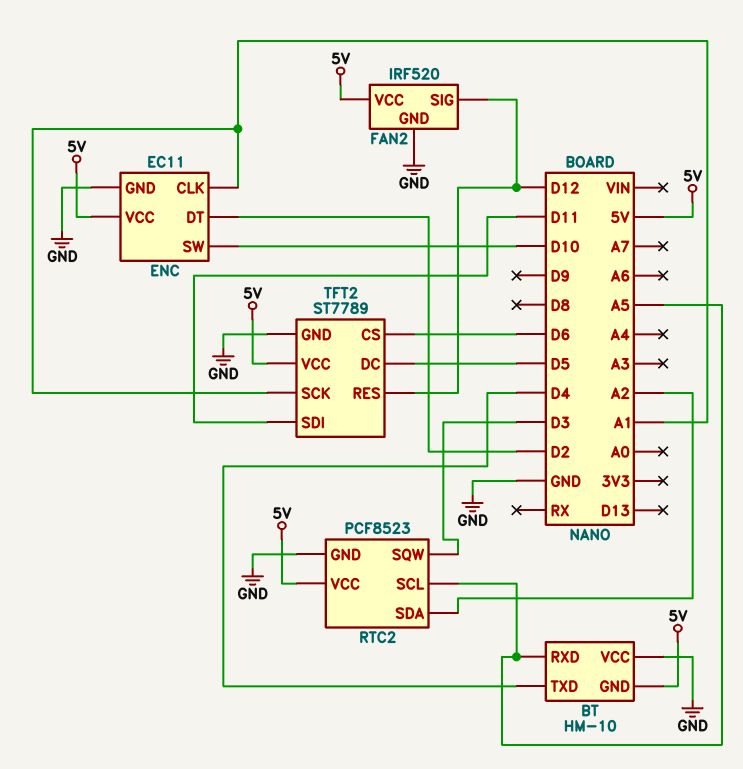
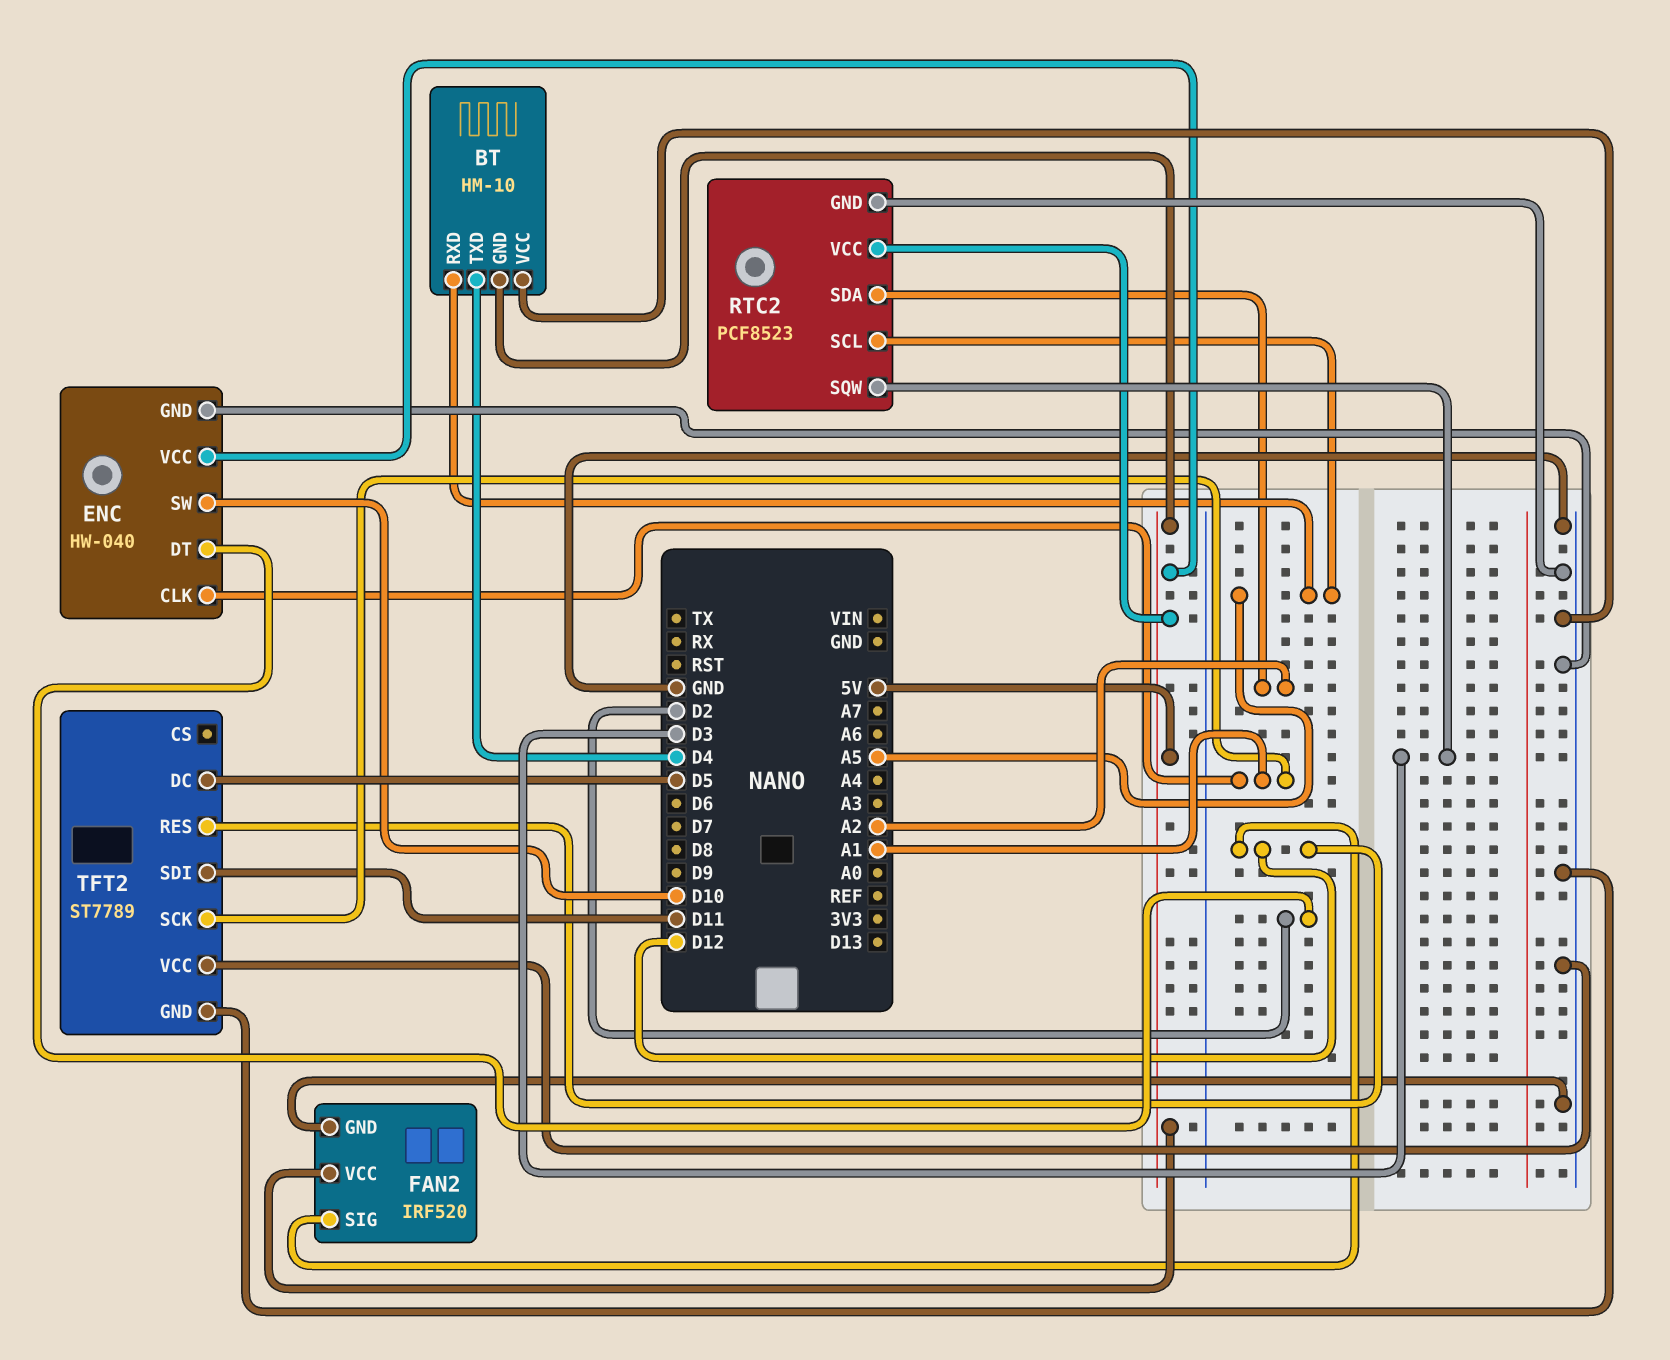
ENC: EC11 -> HW-040
TFT2 pin CS: D6 -> none
TFT2 pin VCC: 5V -> GND

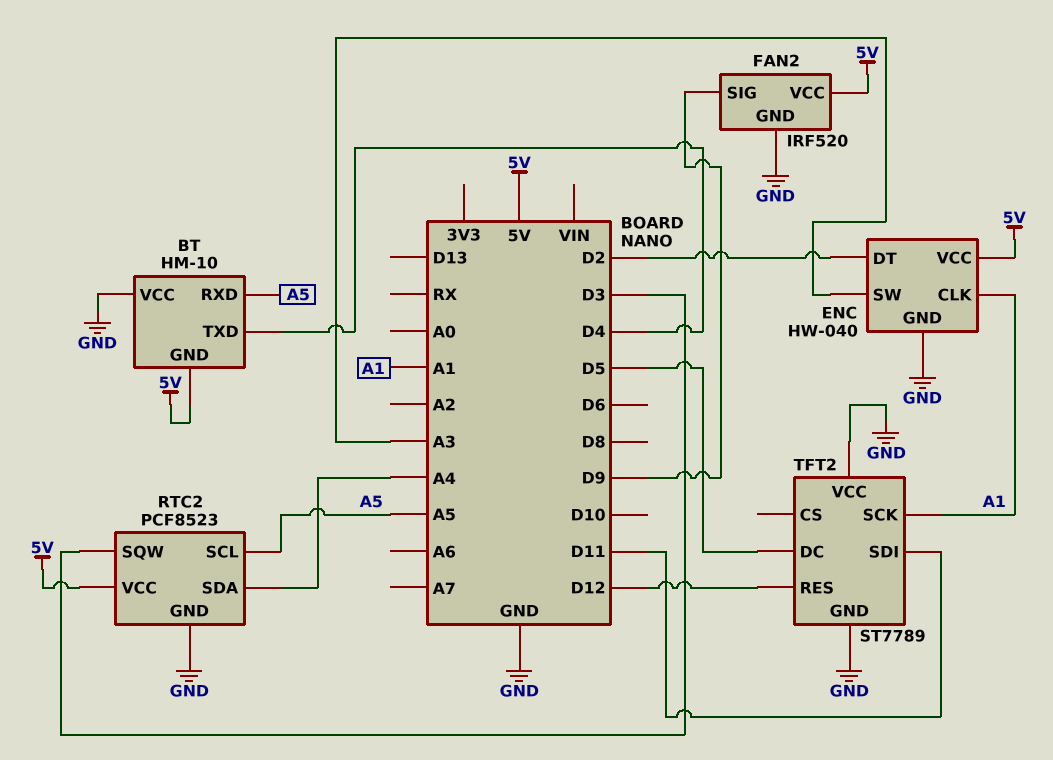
ENC pin SW: D10 -> A3
FAN2 pin SIG: D12 -> D9
RTC2 pin SDA: A2 -> A4

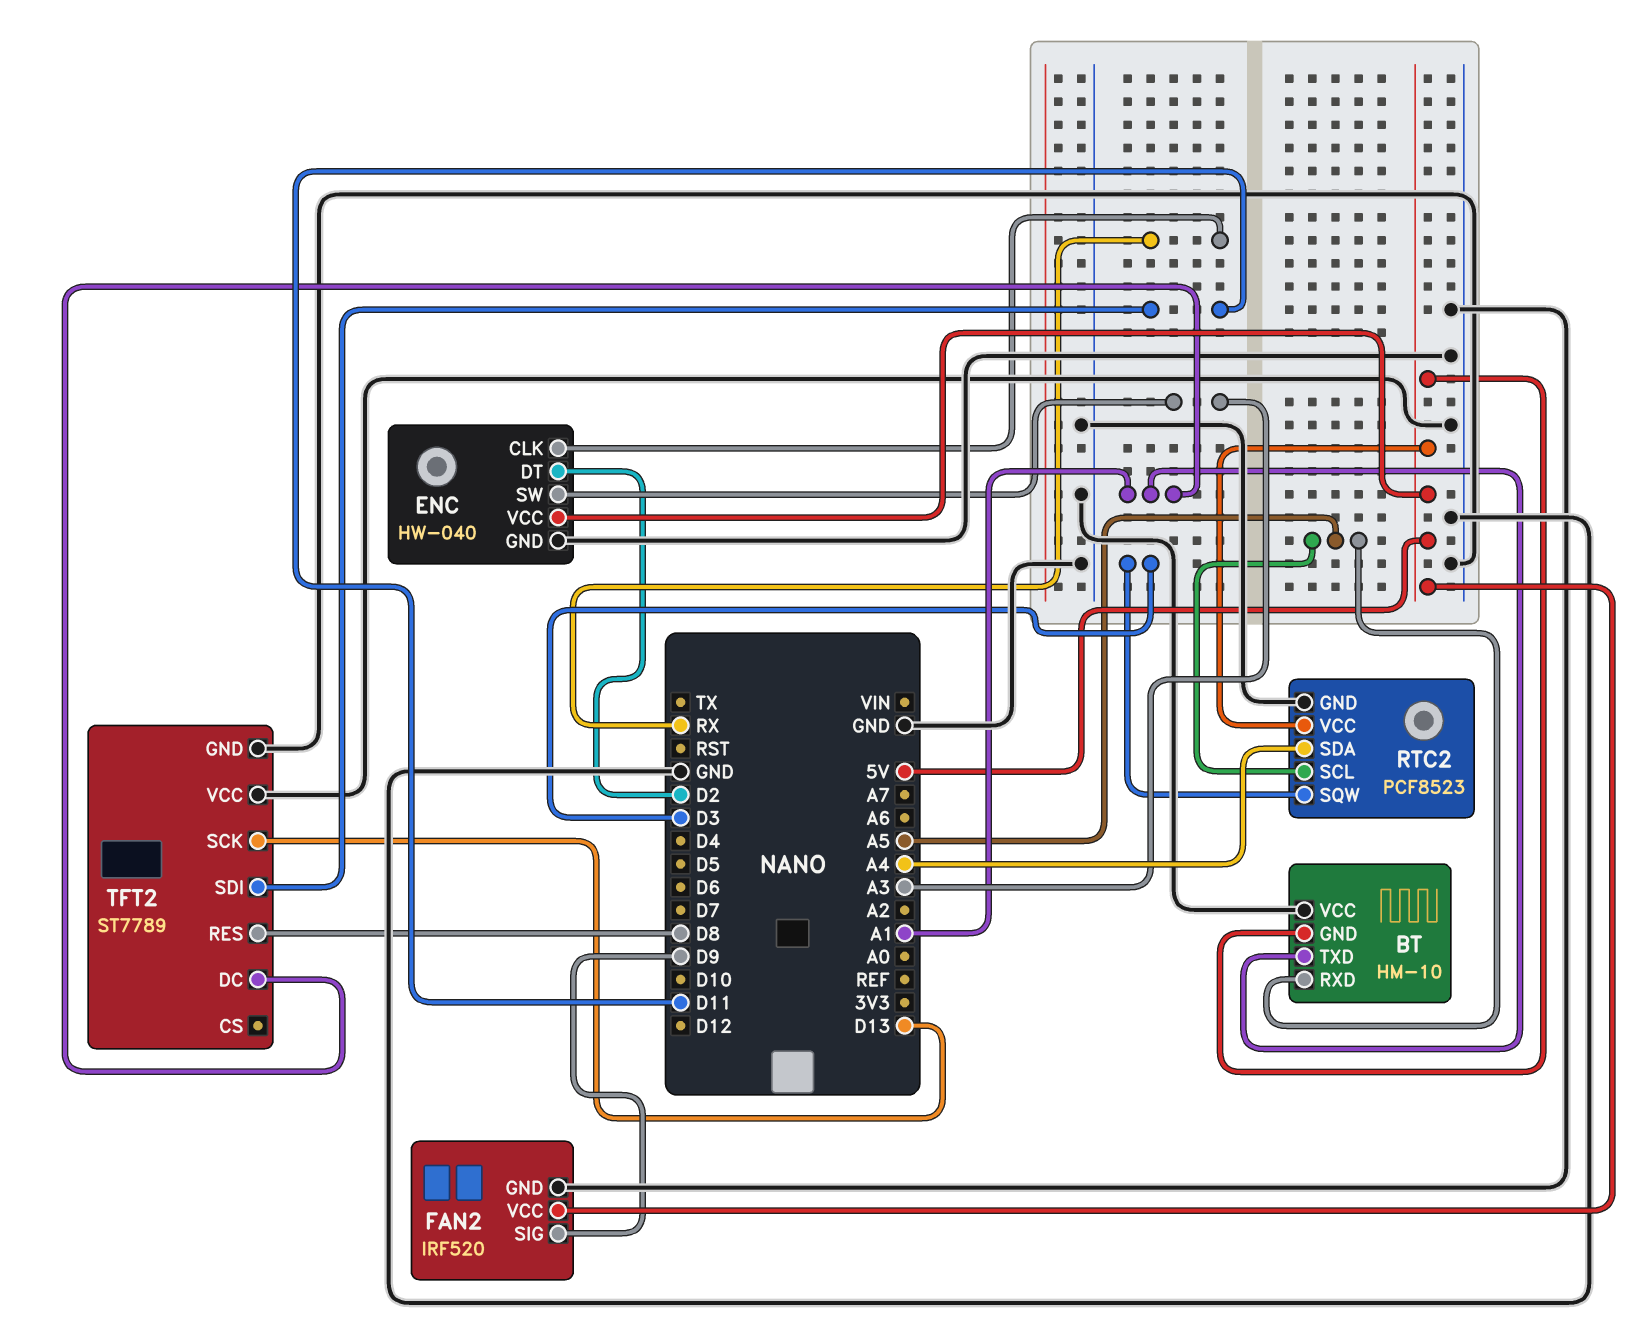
BT pin TXD: D4 -> A1
ENC pin CLK: A1 -> RX
TFT2 pin DC: D5 -> A1
TFT2 pin RES: D12 -> D8
TFT2 pin SCK: A1 -> D13

